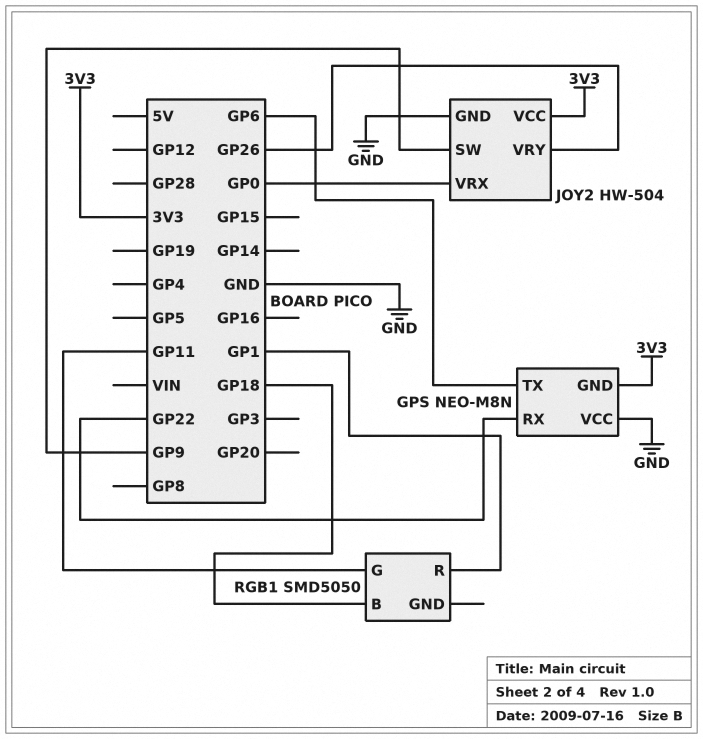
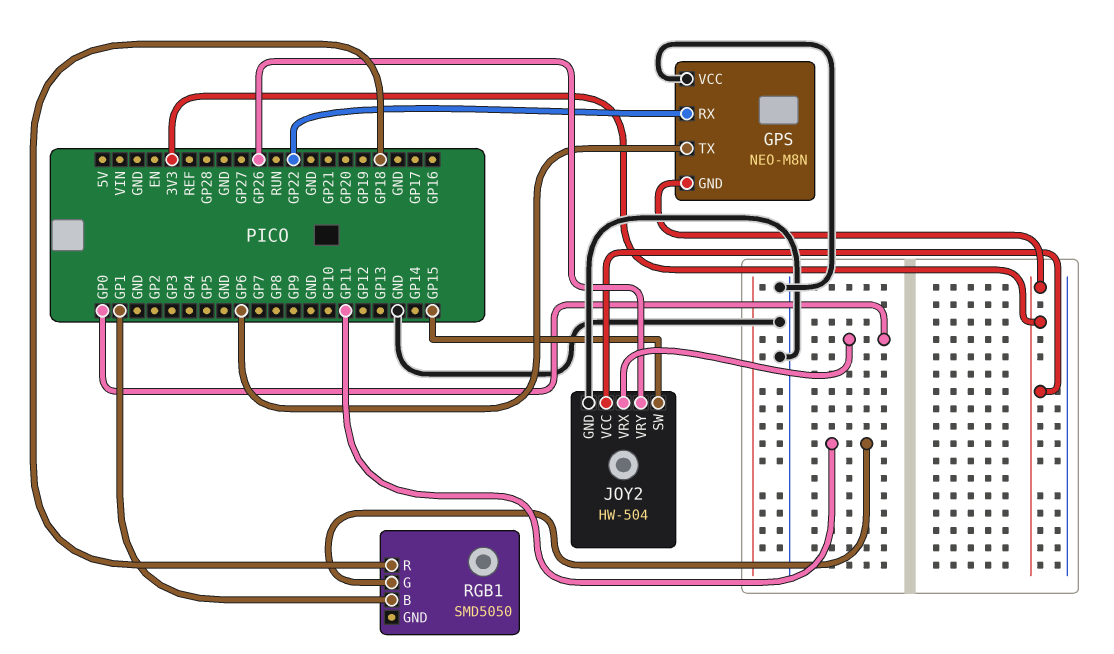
JOY2 pin SW: GP9 -> GP15
RGB1 pin B: GP18 -> GP1
RGB1 pin R: GP1 -> GP18

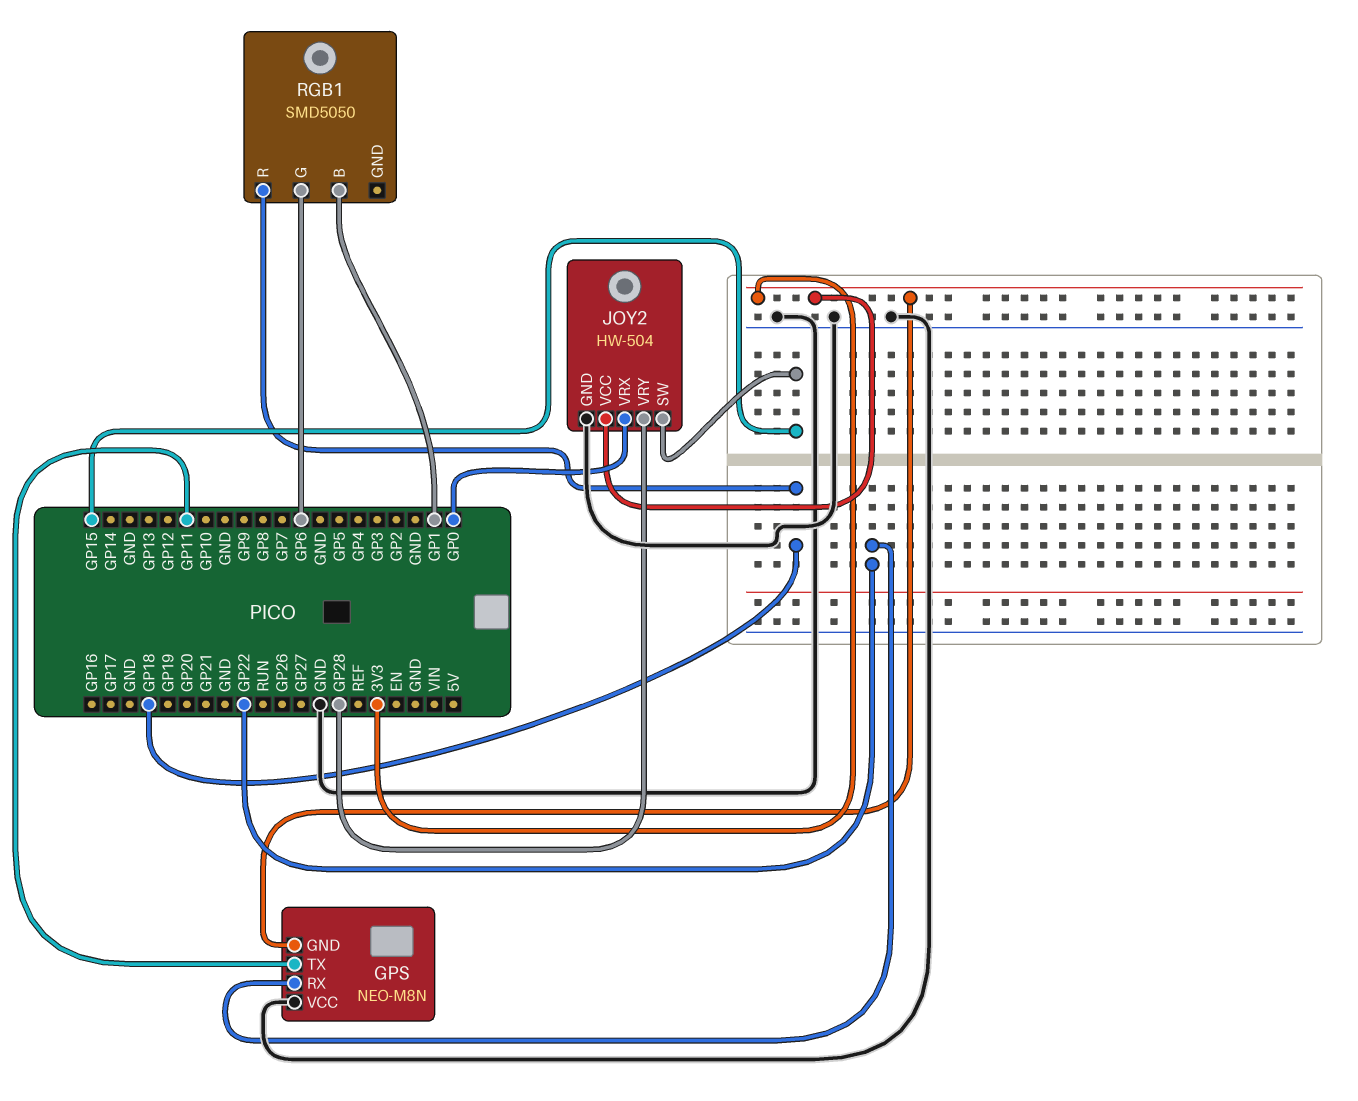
GPS pin TX: GP6 -> GP11
JOY2 pin VRY: GP26 -> GP28
RGB1 pin G: GP11 -> GP6

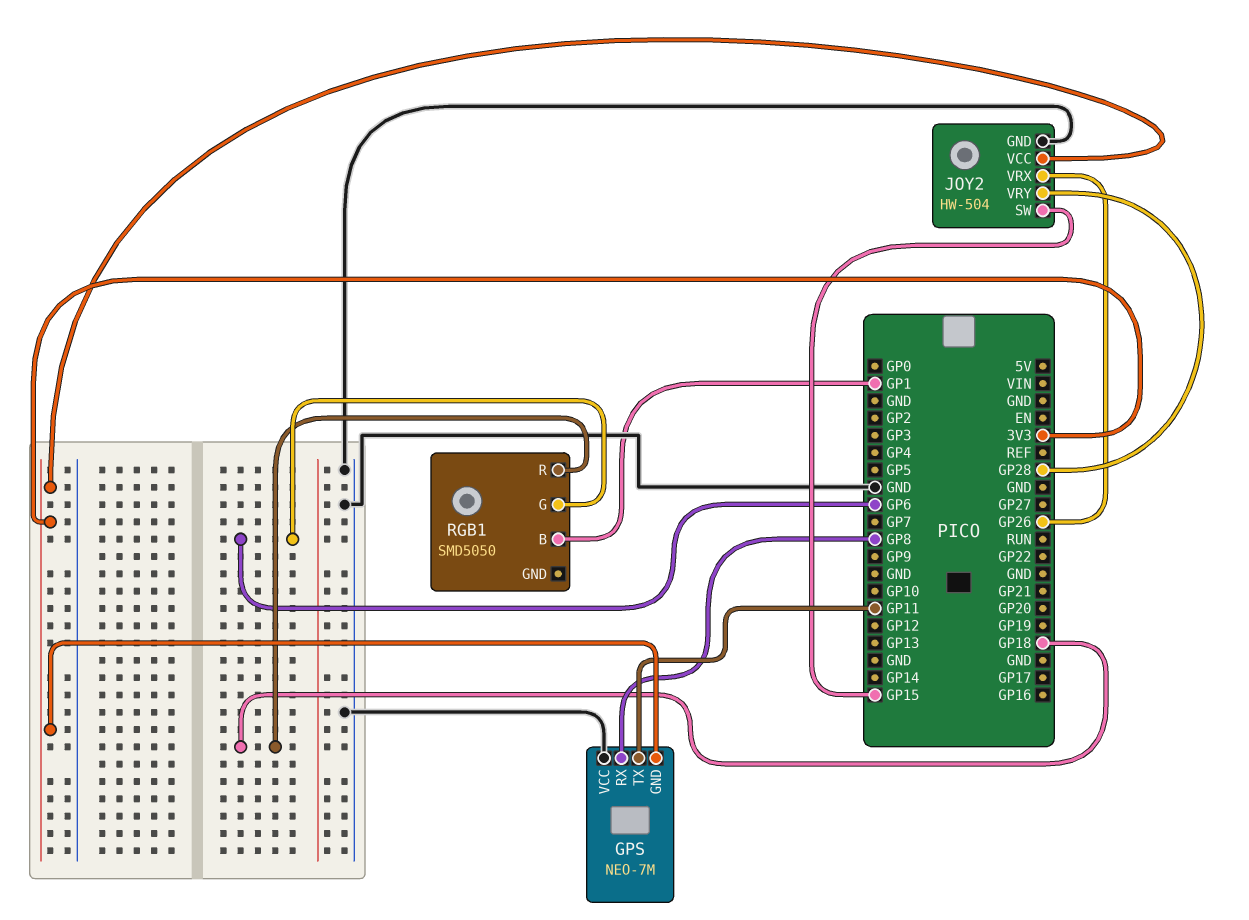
GPS: NEO-M8N -> NEO-7M
GPS pin RX: GP22 -> GP8
JOY2 pin VRX: GP0 -> GP26

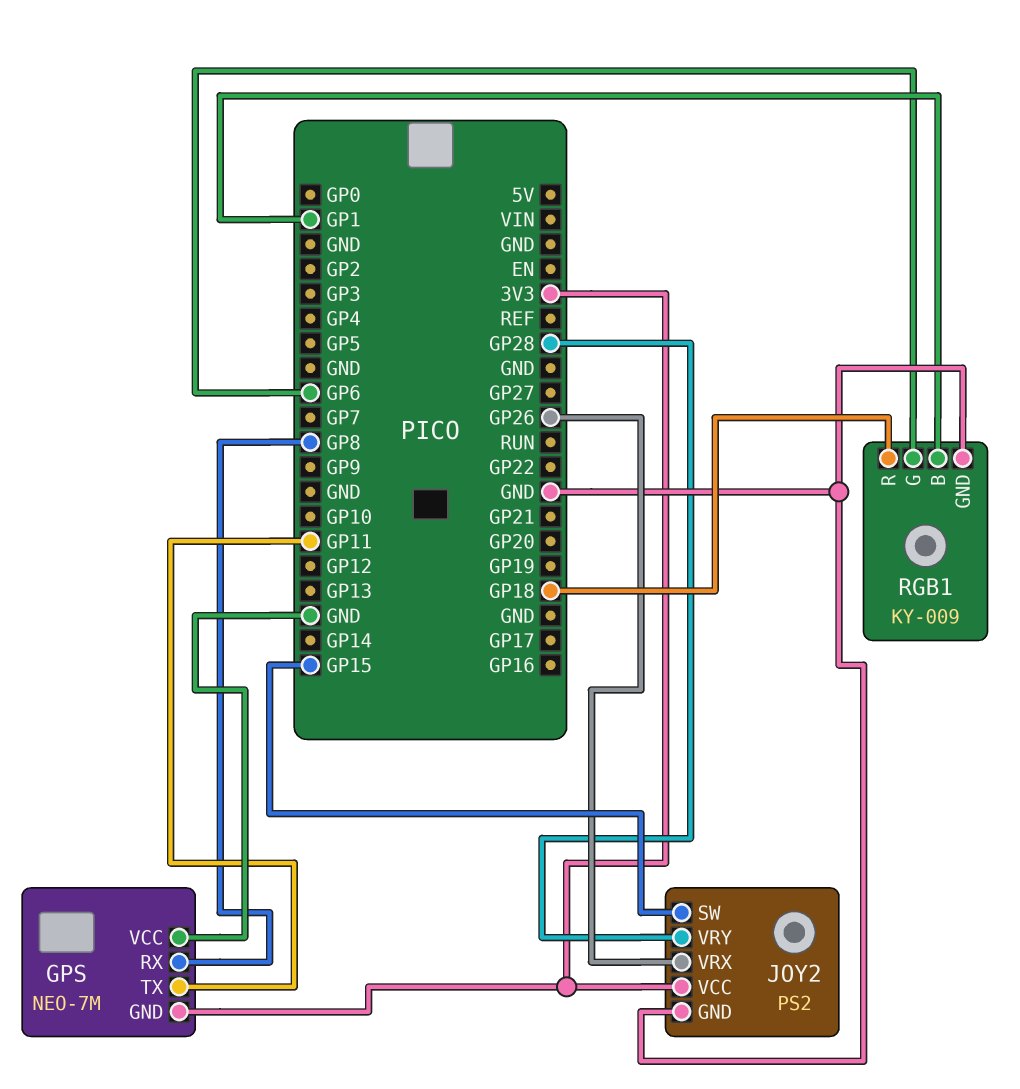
JOY2: HW-504 -> PS2
RGB1: SMD5050 -> KY-009
RGB1 pin GND: none -> GND

